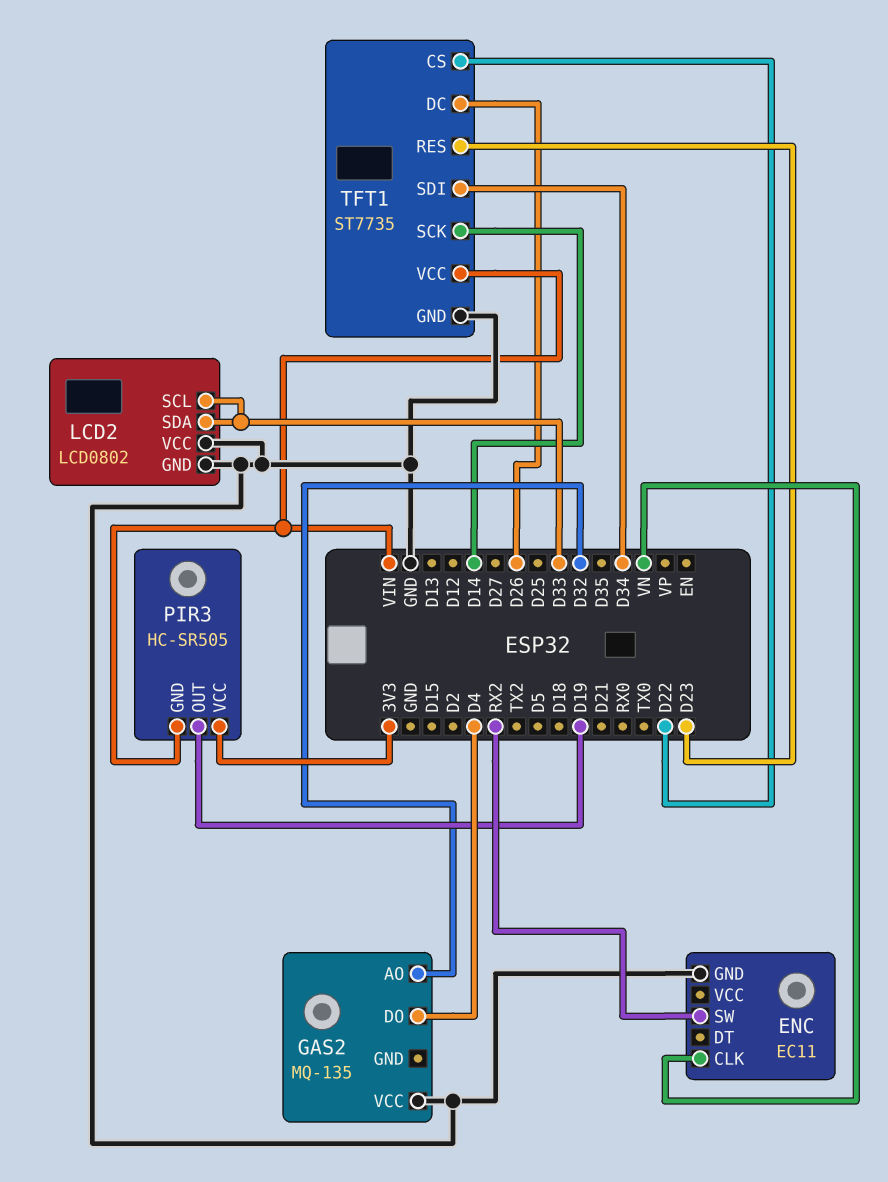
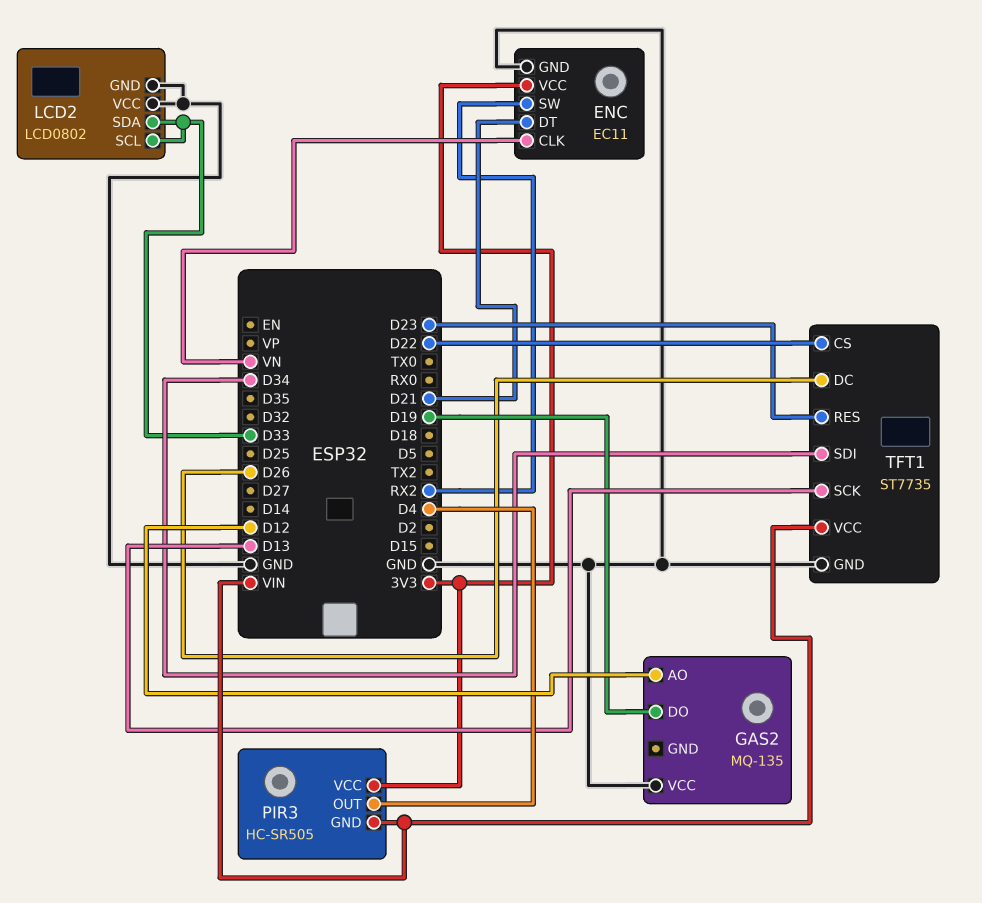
ENC pin DT: none -> D21
ENC pin VCC: none -> 3V3
GAS2 pin AO: D32 -> D12
GAS2 pin DO: D4 -> D19
PIR3 pin OUT: D19 -> D4
TFT1 pin SCK: D14 -> D13

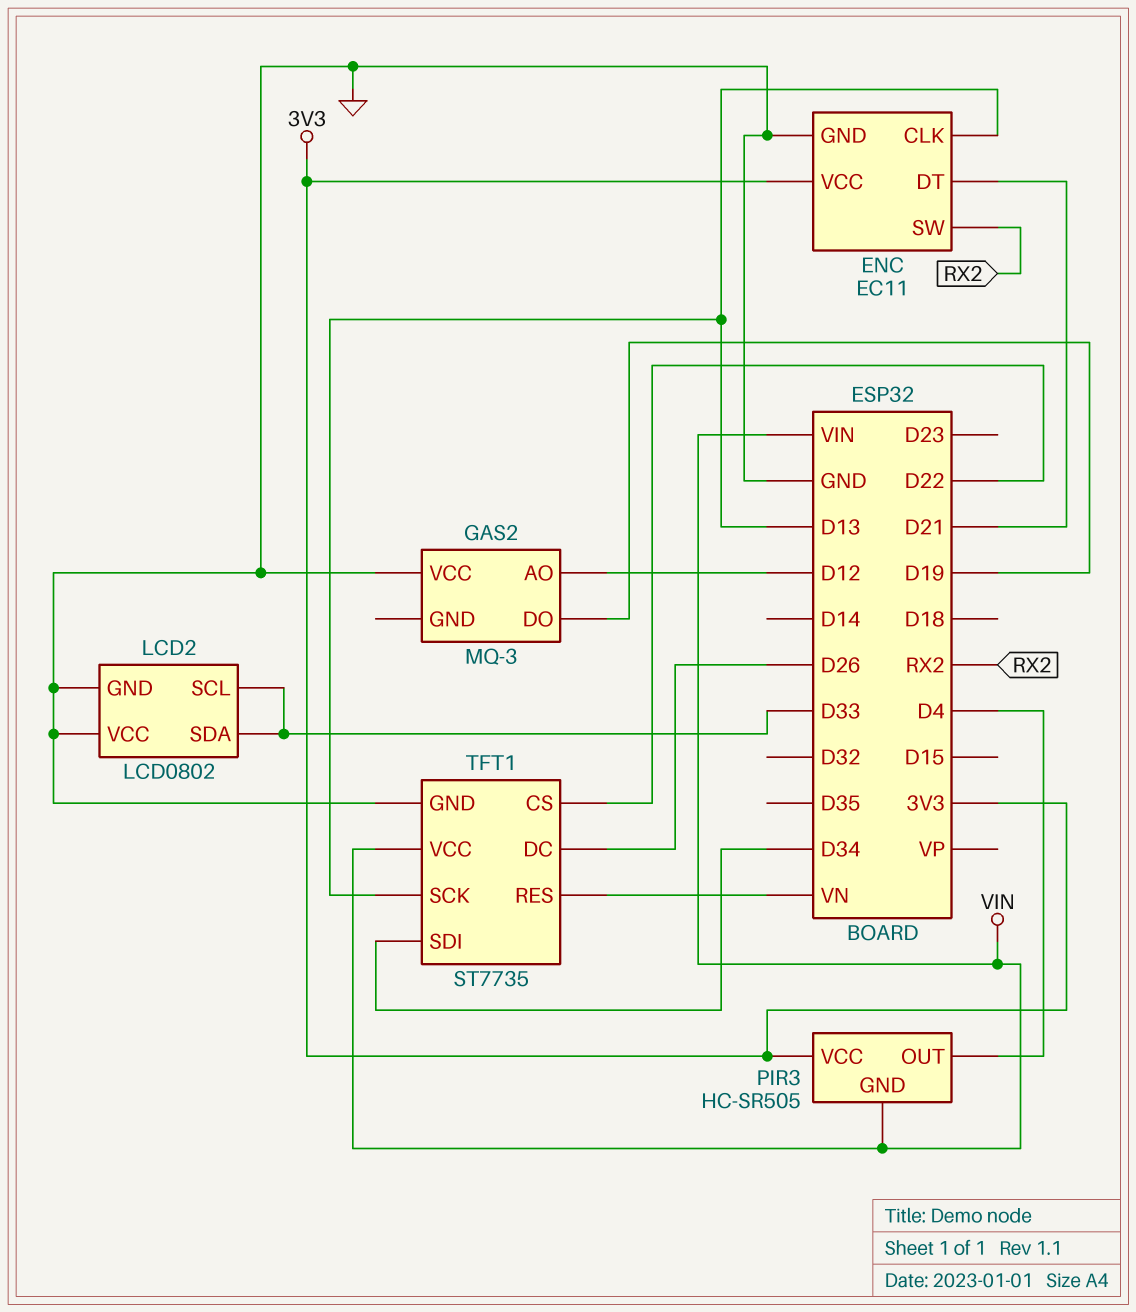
ENC pin CLK: VN -> D13
GAS2: MQ-135 -> MQ-3
TFT1 pin RES: D23 -> VN

